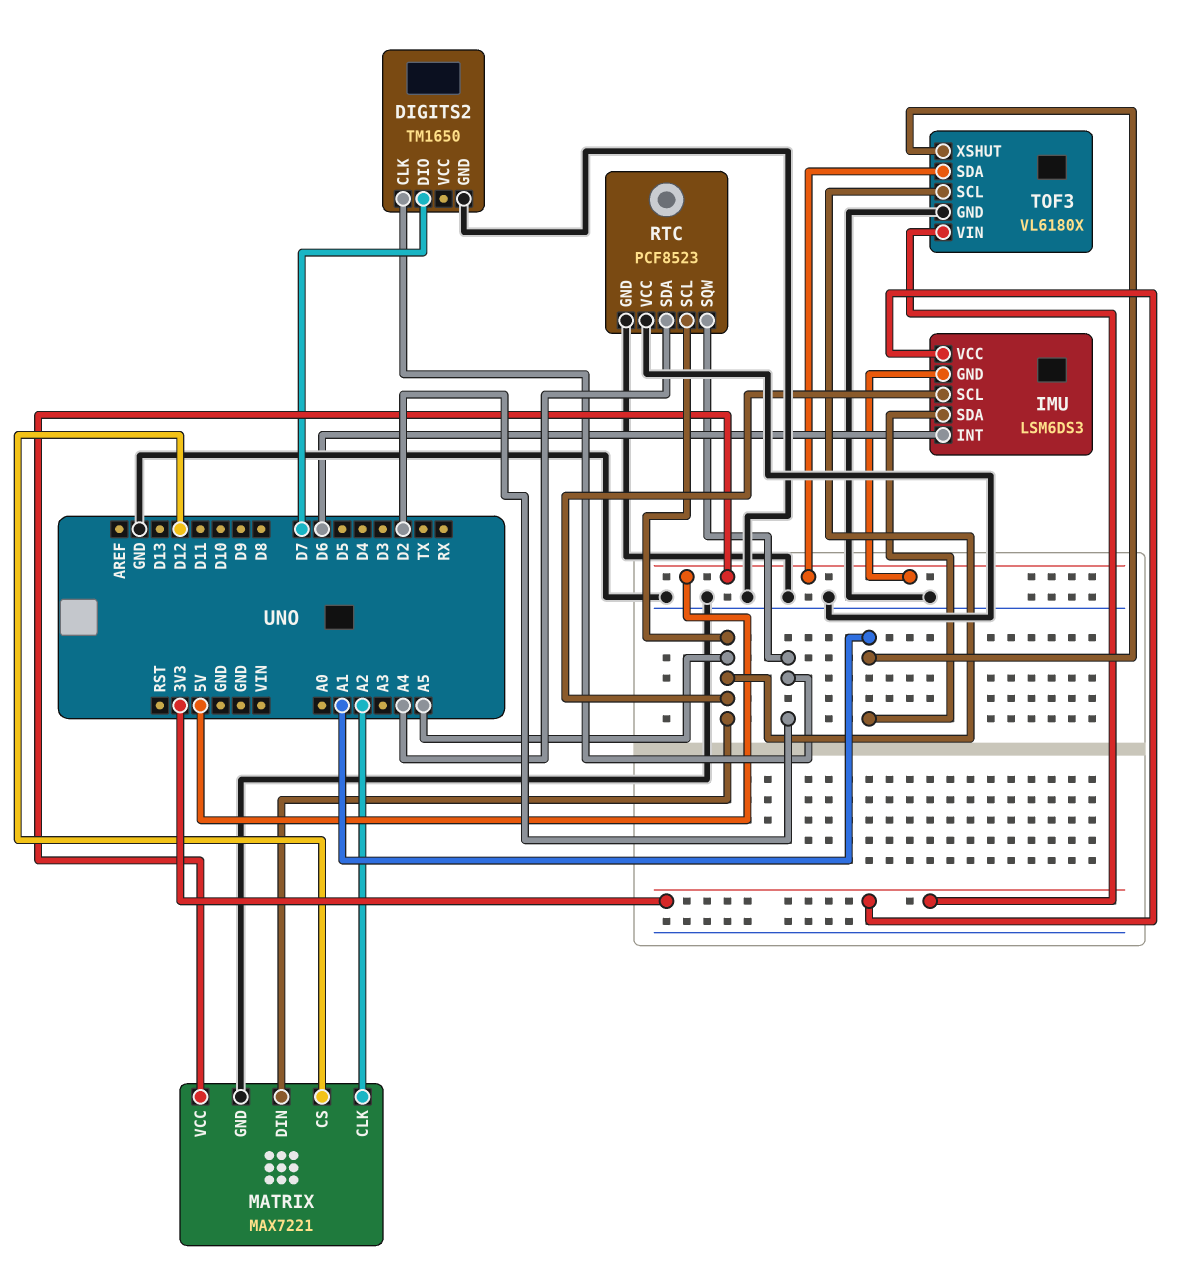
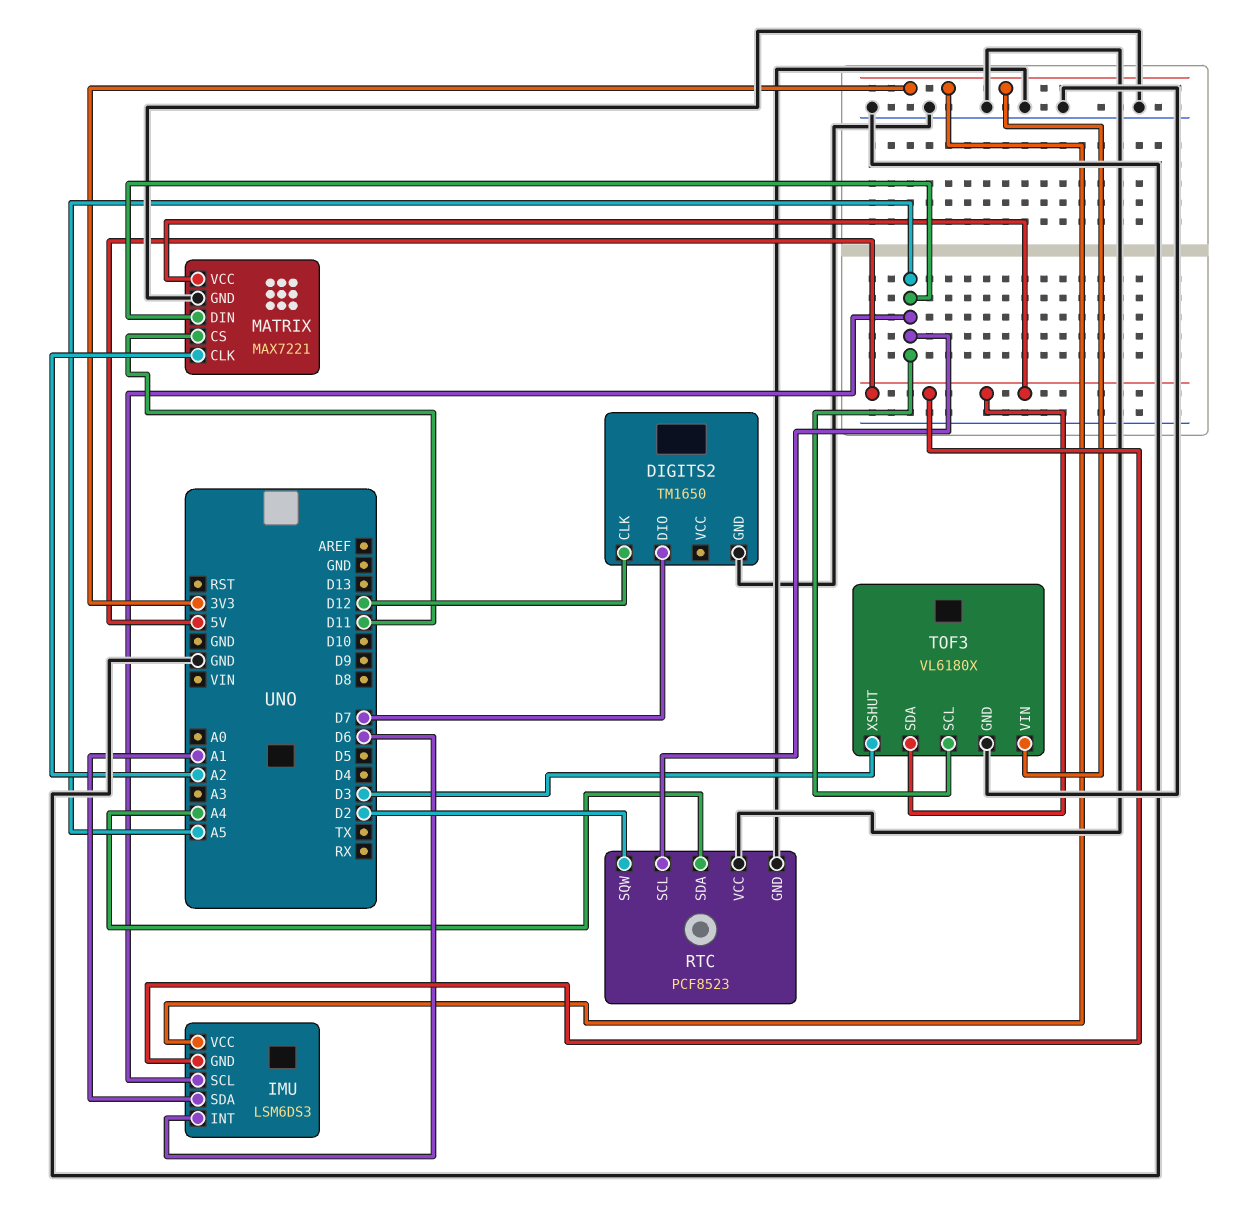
DIGITS2 pin CLK: D2 -> D12
MATRIX pin CS: D12 -> D11
TOF3 pin XSHUT: A1 -> D3

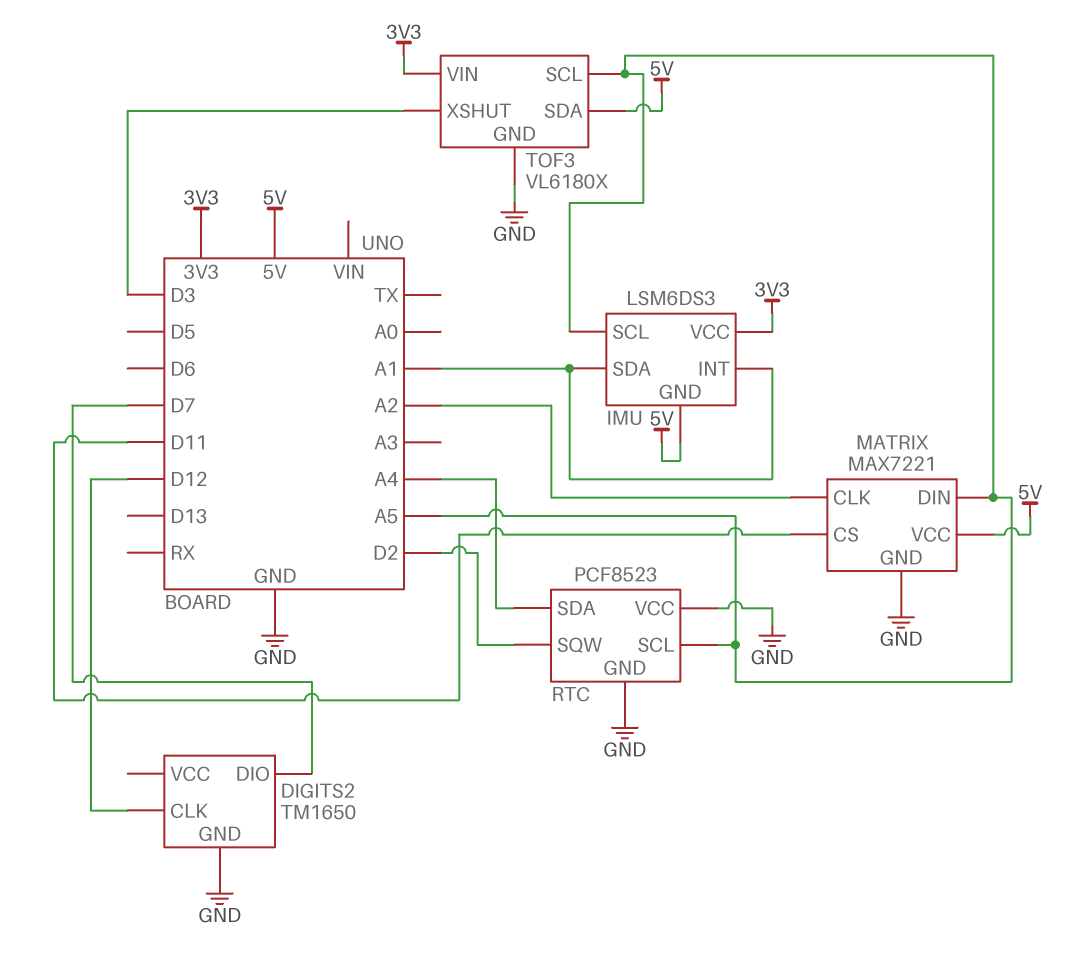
IMU pin INT: D6 -> A1

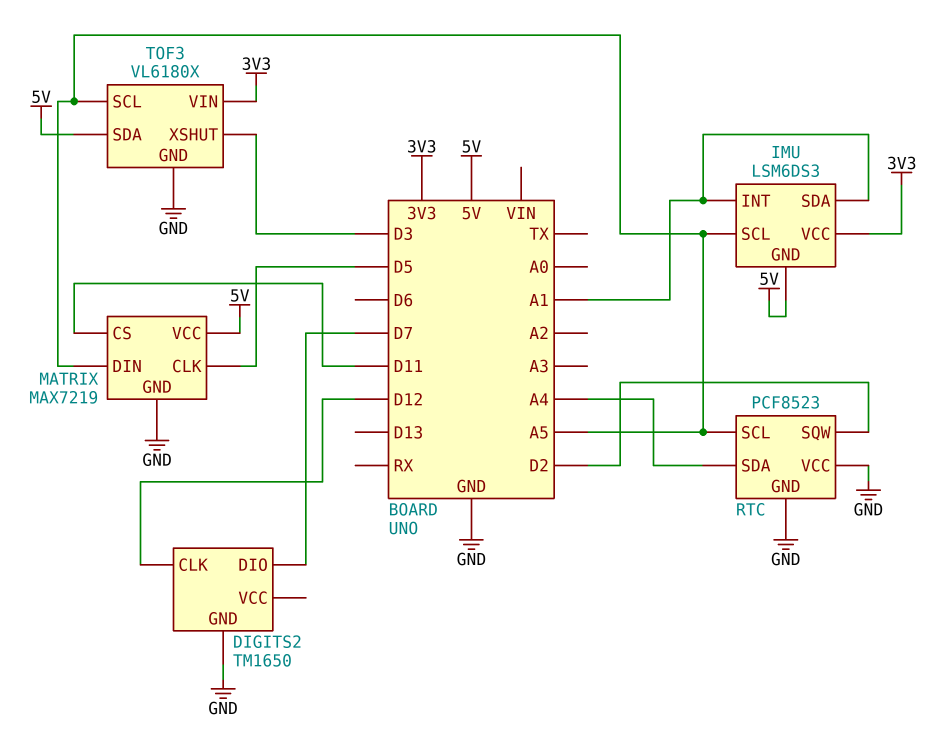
MATRIX: MAX7221 -> MAX7219
MATRIX pin CLK: A2 -> D5

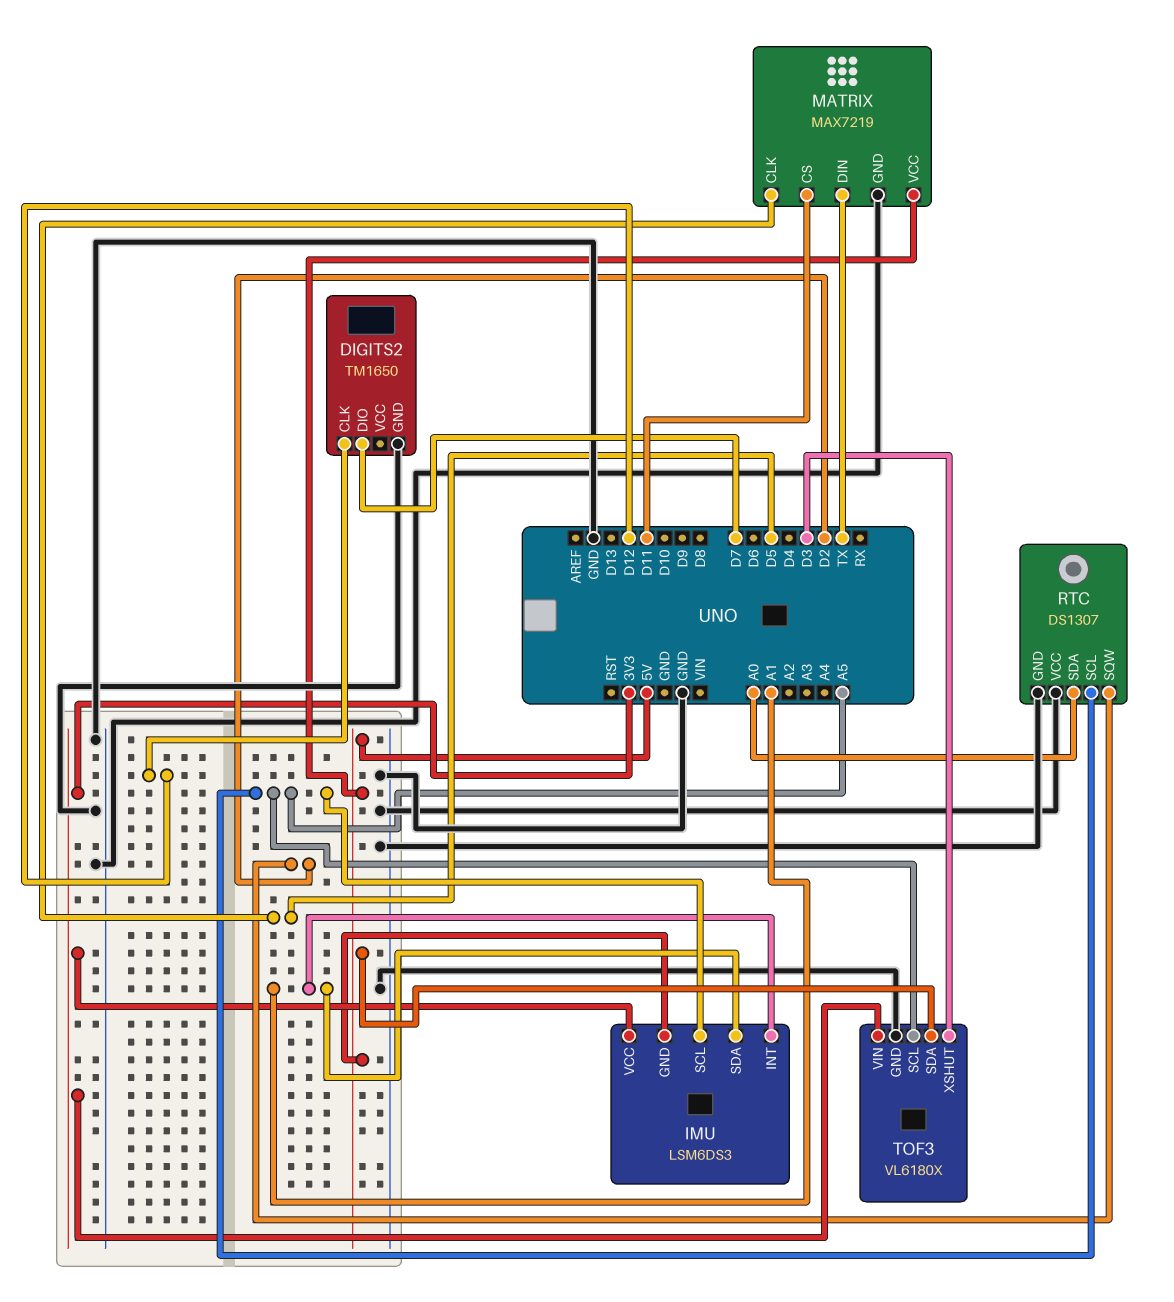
MATRIX pin DIN: A5 -> TX
RTC: PCF8523 -> DS1307
RTC pin SDA: A4 -> A0

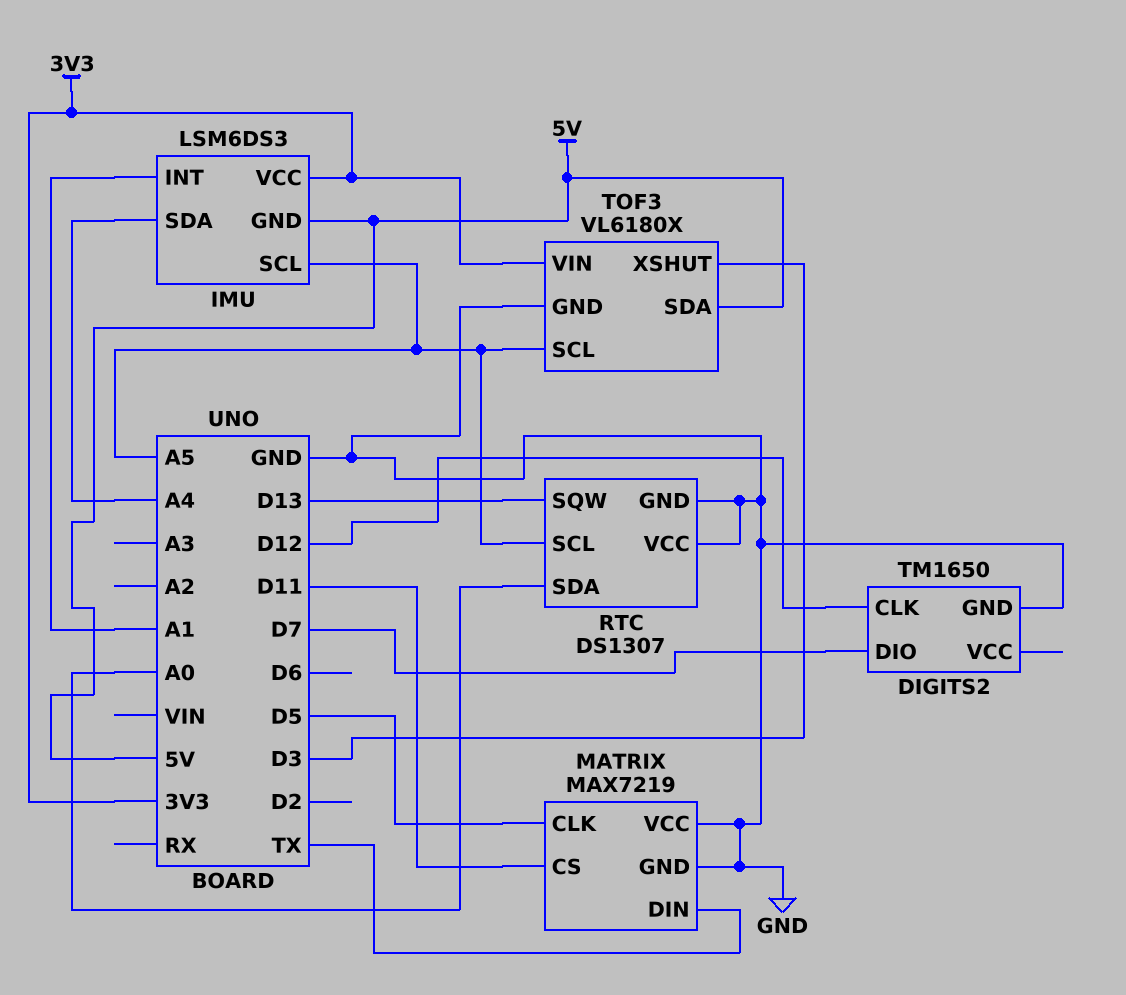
IMU pin SDA: A1 -> A4
MATRIX pin VCC: 5V -> GND
RTC pin SQW: D2 -> D13

